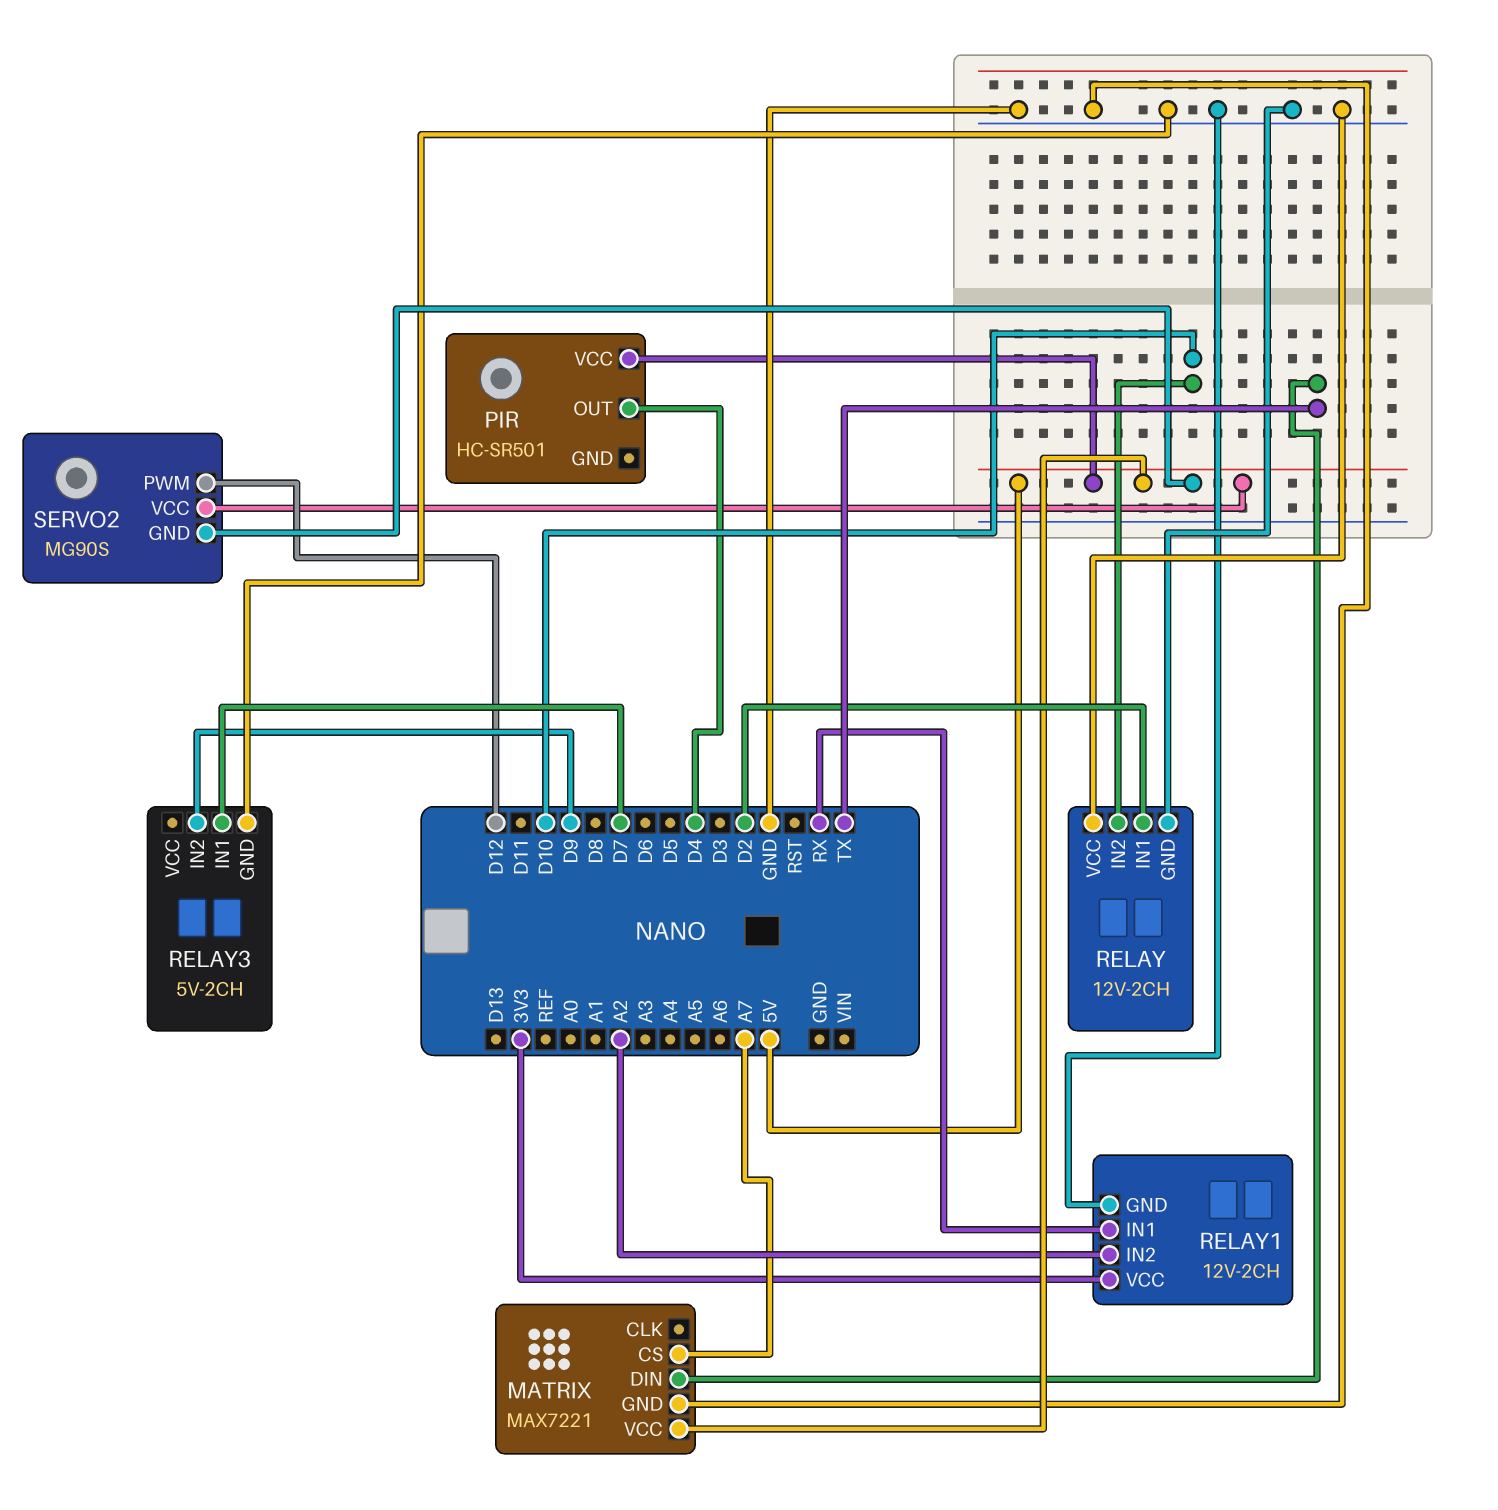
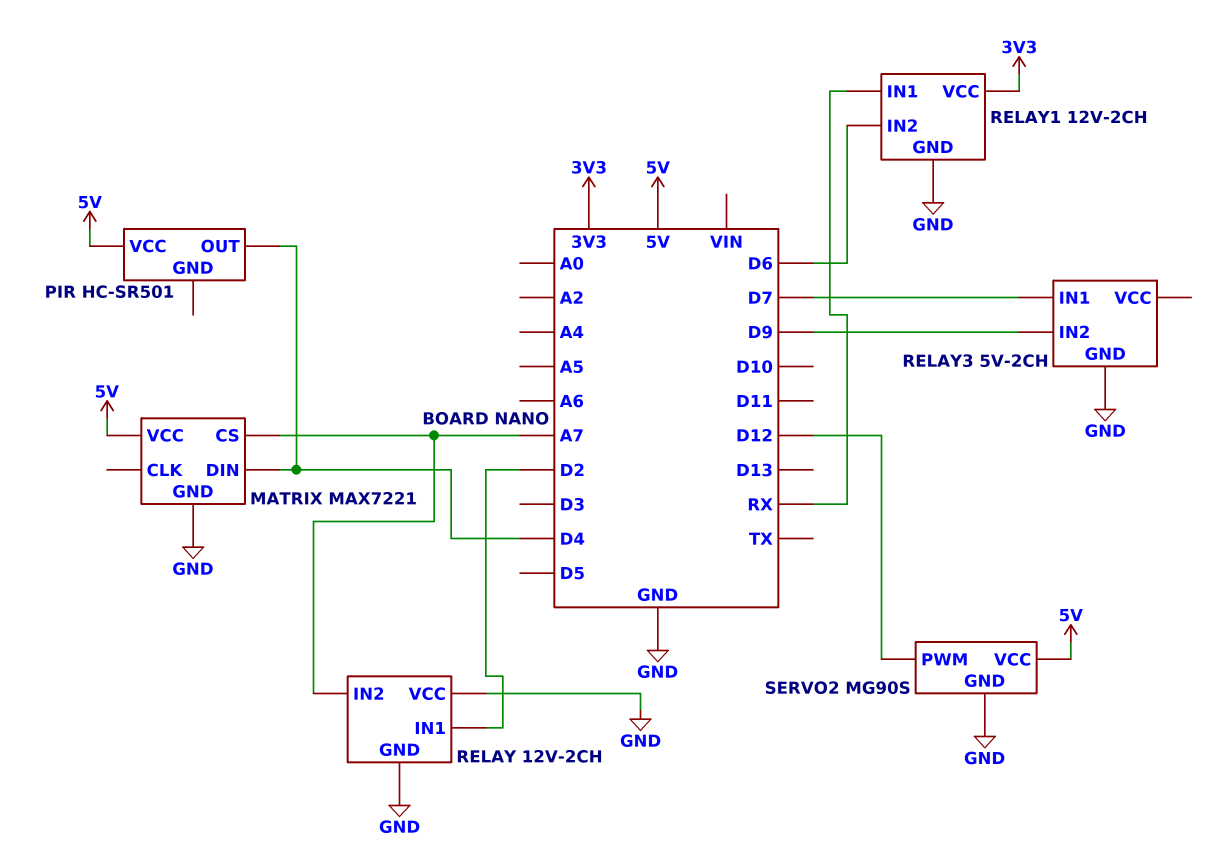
MATRIX pin DIN: TX -> D4
RELAY pin IN2: D10 -> A7
RELAY1 pin IN2: A2 -> D6
SERVO2 pin GND: 5V -> GND

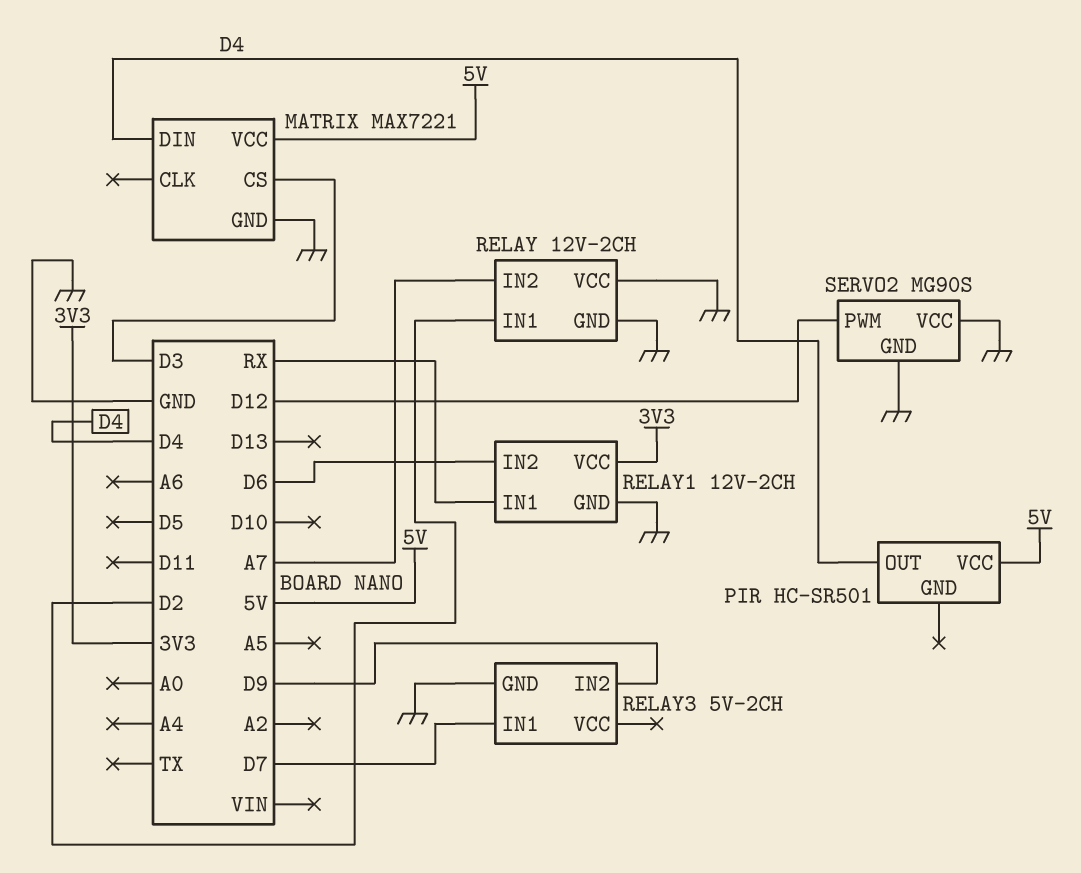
MATRIX pin CS: A7 -> D3
SERVO2 pin VCC: 5V -> GND

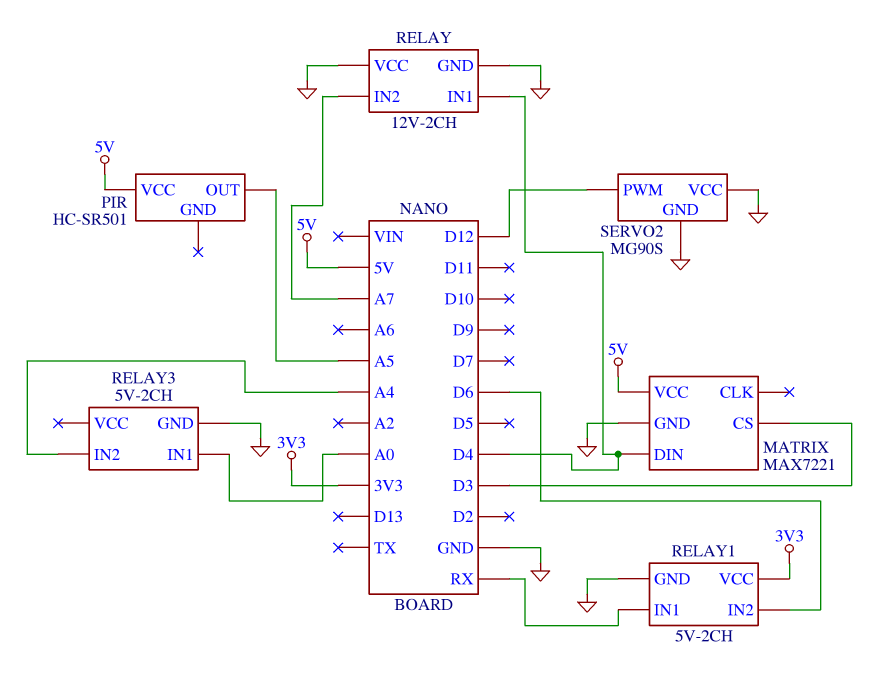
PIR pin OUT: D4 -> A5
RELAY pin IN1: D2 -> D4
RELAY1: 12V-2CH -> 5V-2CH
RELAY3 pin IN1: D7 -> A0
RELAY3 pin IN2: D9 -> A4

